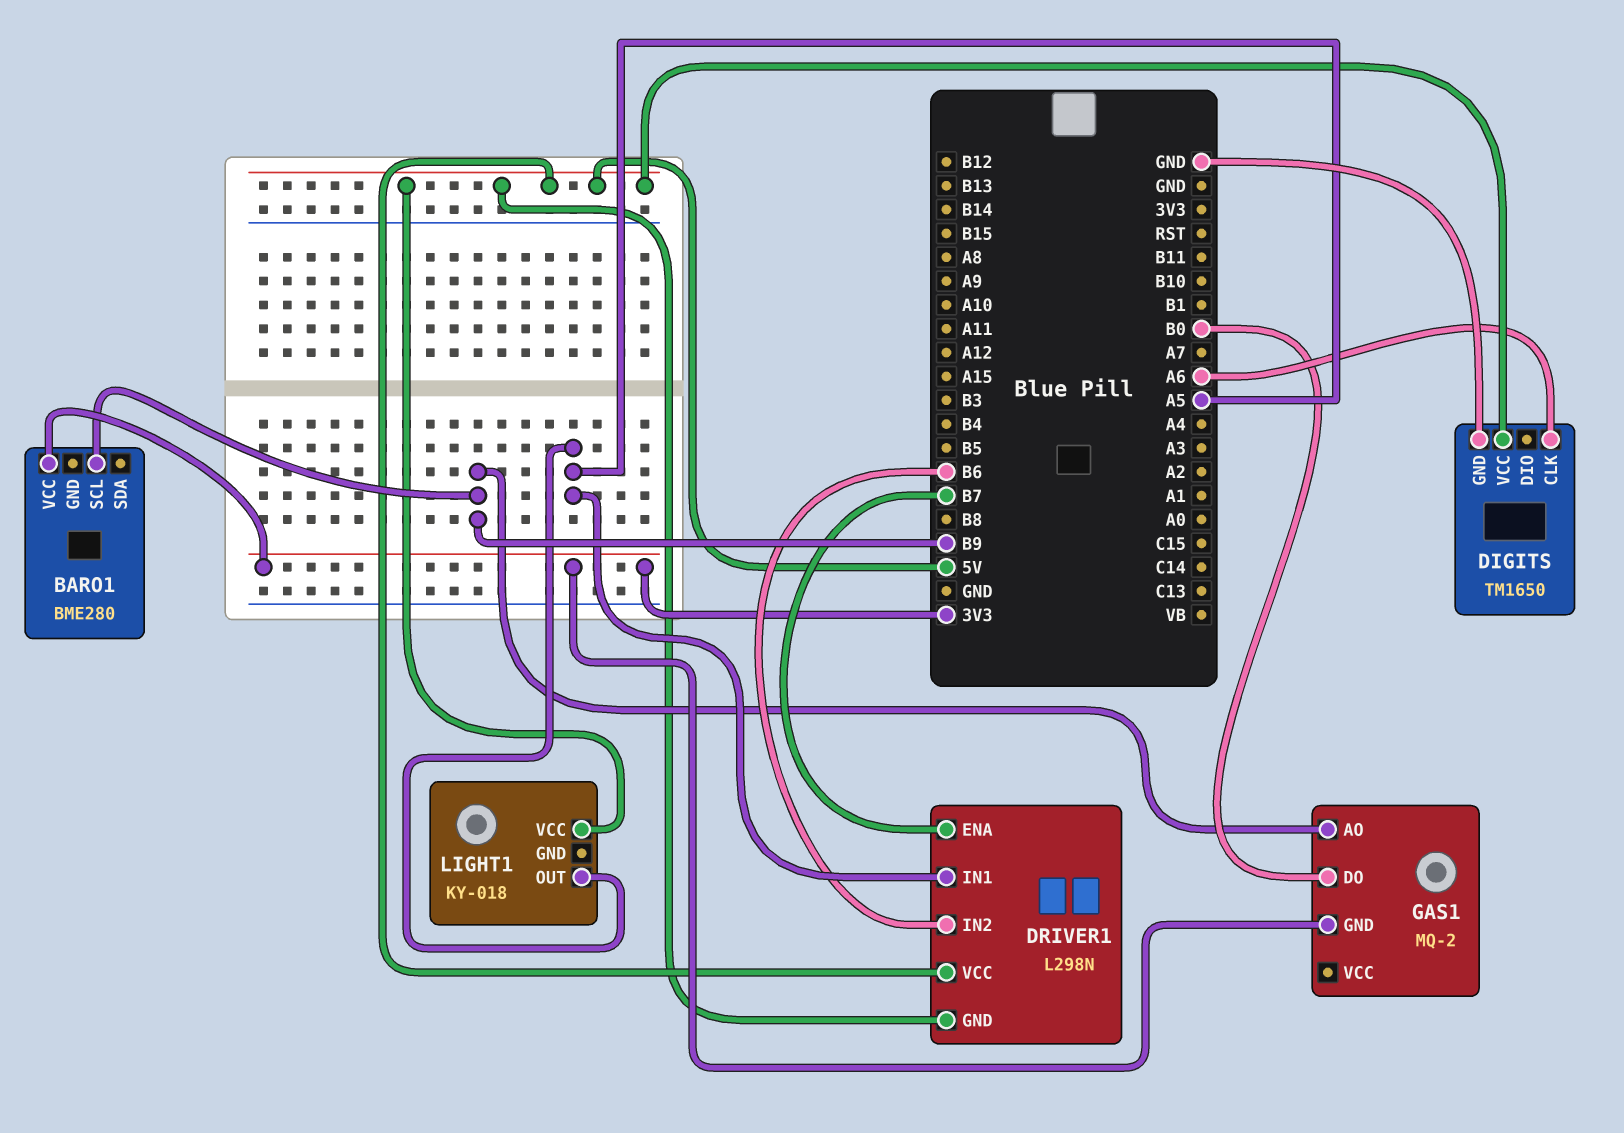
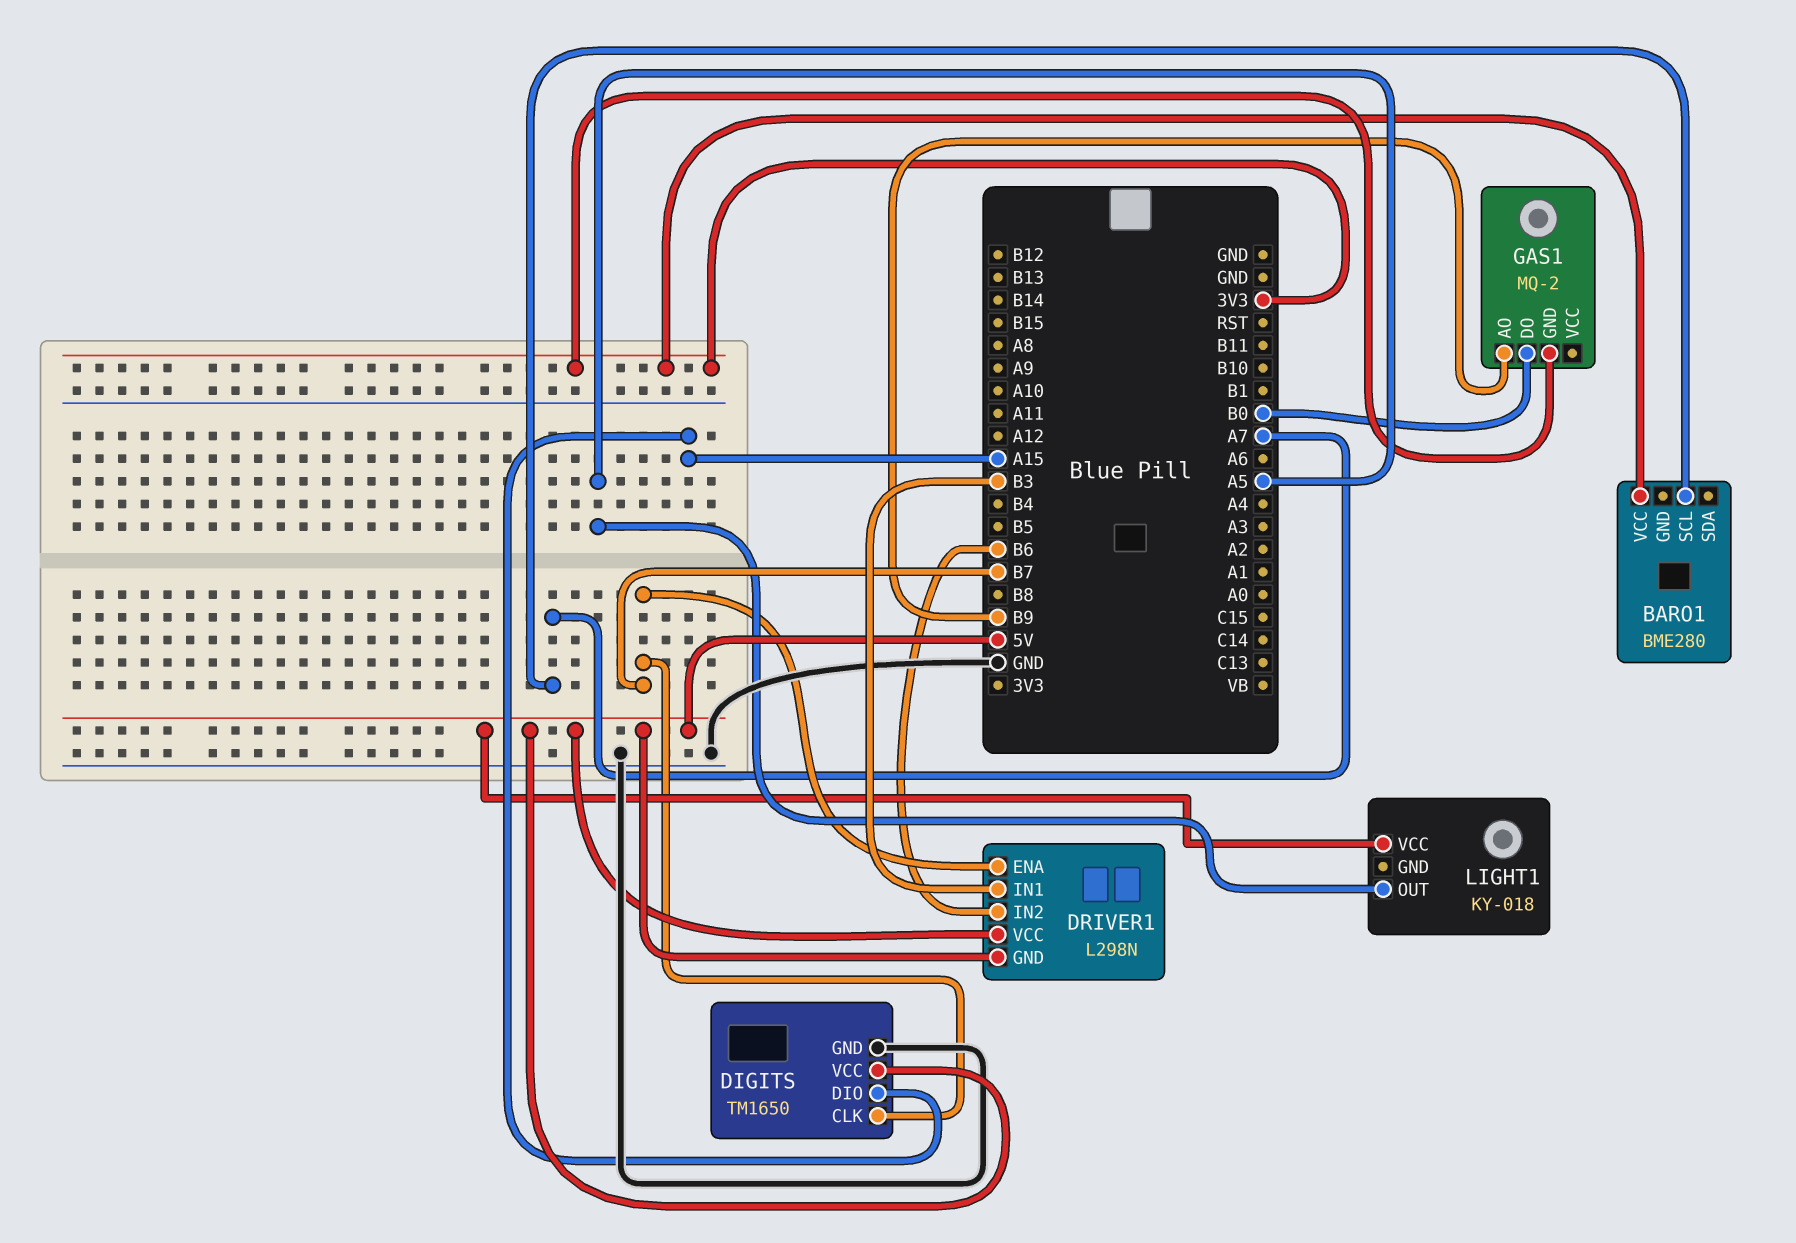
BARO1 pin SCL: B9 -> A7
DIGITS pin CLK: A6 -> B7
DIGITS pin DIO: none -> A15
DRIVER1 pin IN1: A5 -> B3

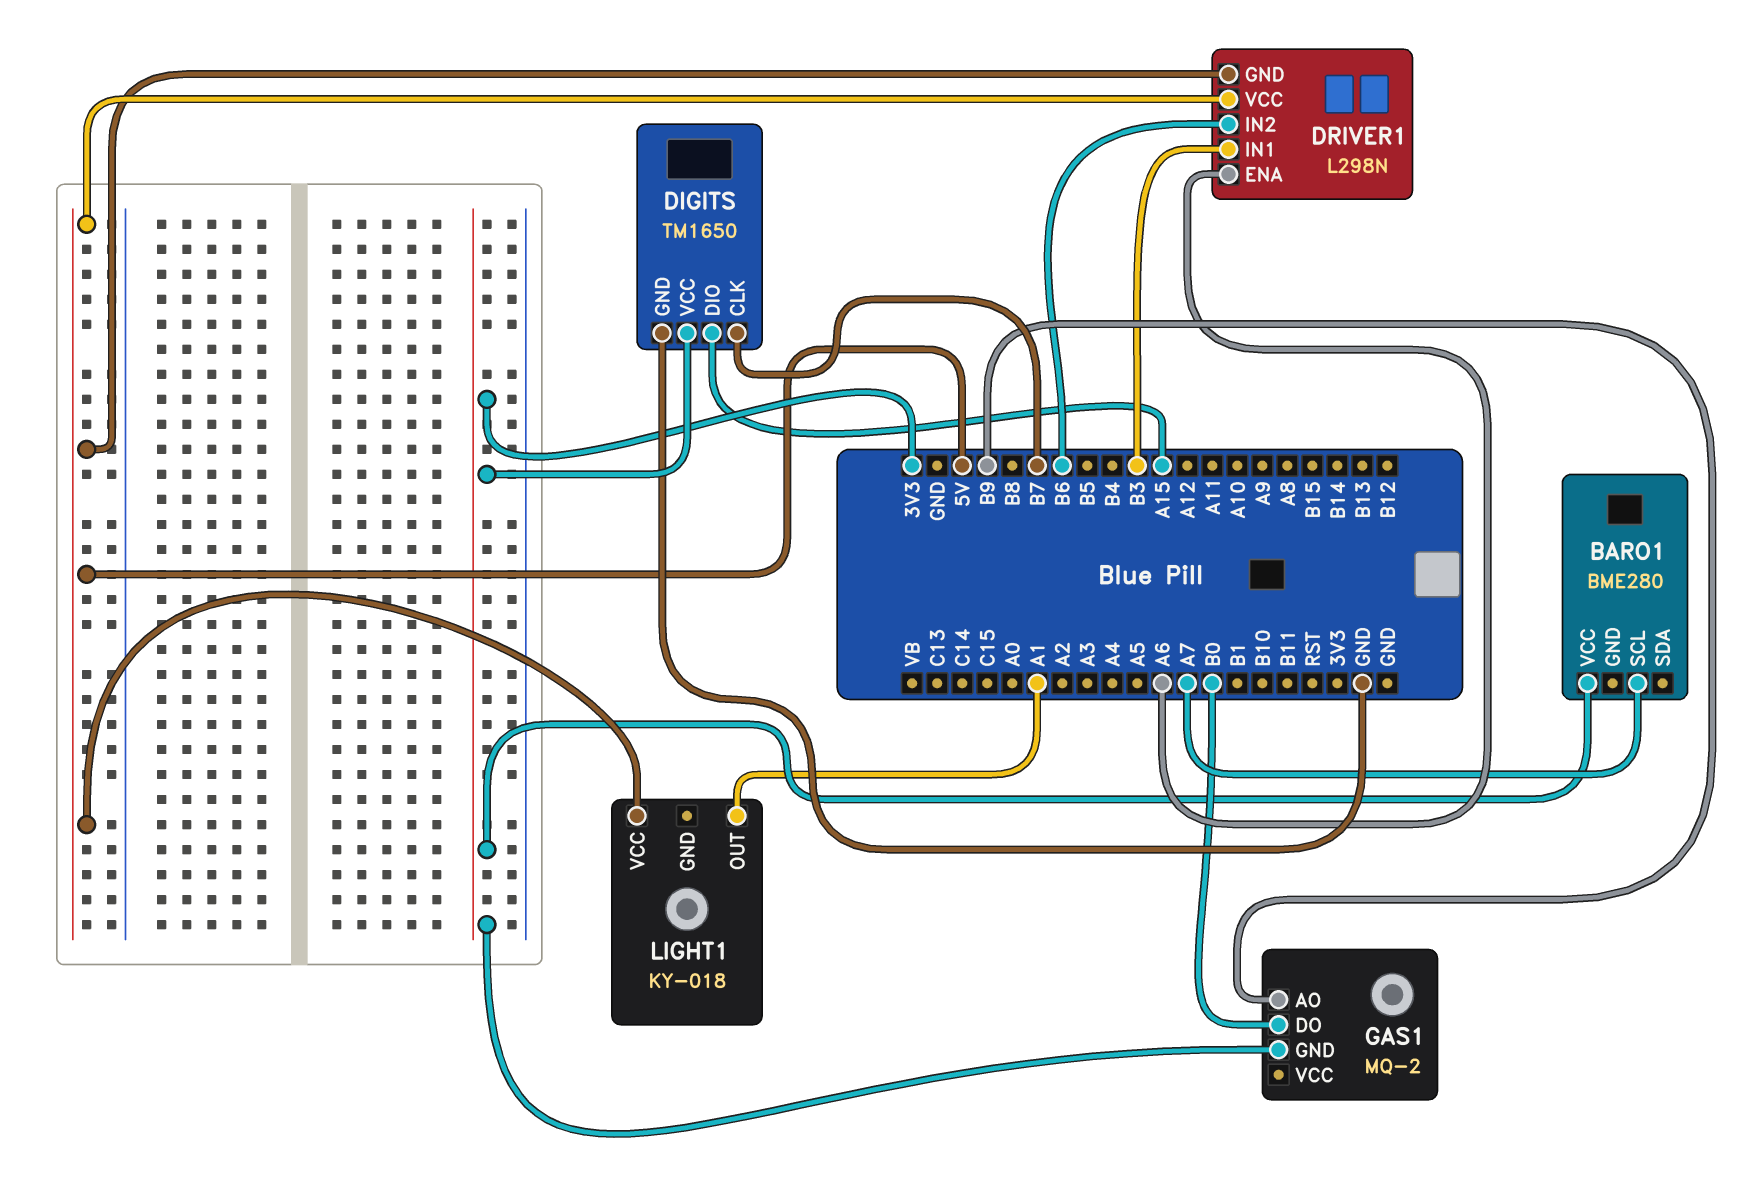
DIGITS pin VCC: 5V -> 3V3
DRIVER1 pin ENA: B7 -> A6
LIGHT1 pin OUT: A5 -> A1

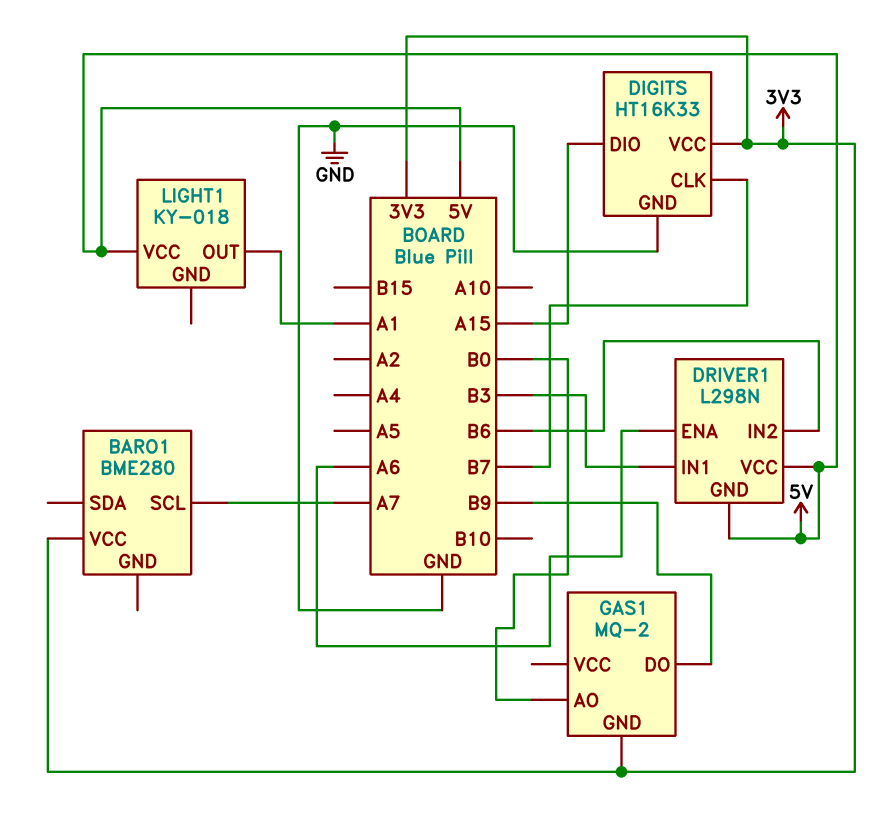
DIGITS: TM1650 -> HT16K33
GAS1 pin AO: B9 -> B0
GAS1 pin DO: B0 -> B9

